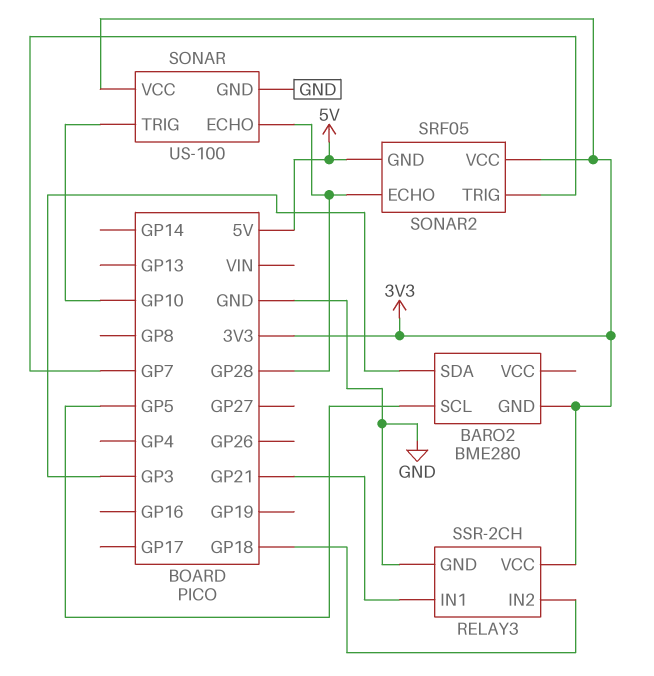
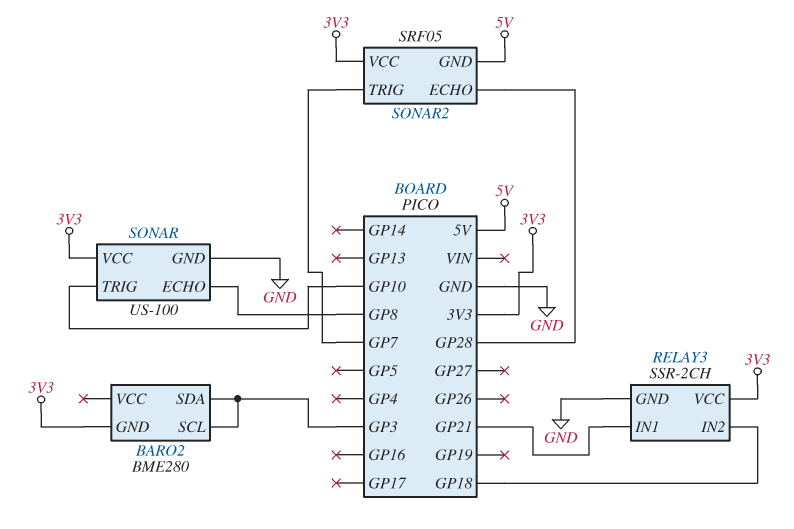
BARO2 pin SCL: GP5 -> GP3
SONAR pin ECHO: GP28 -> GP8

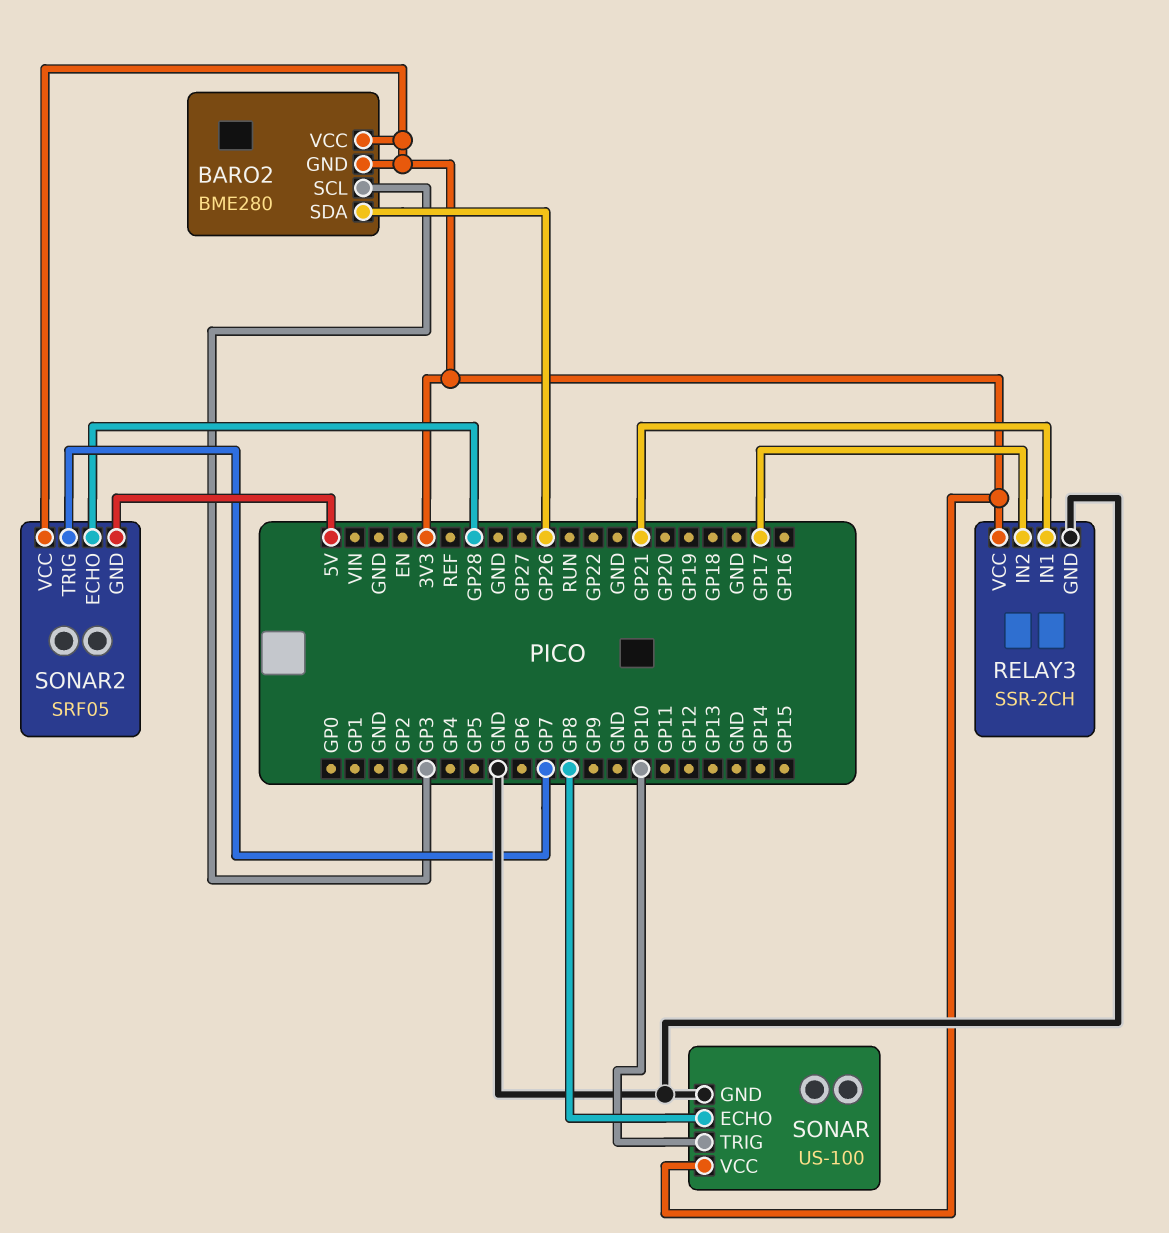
BARO2 pin SDA: GP3 -> GP26
BARO2 pin VCC: none -> 3V3
RELAY3 pin IN2: GP18 -> GP17

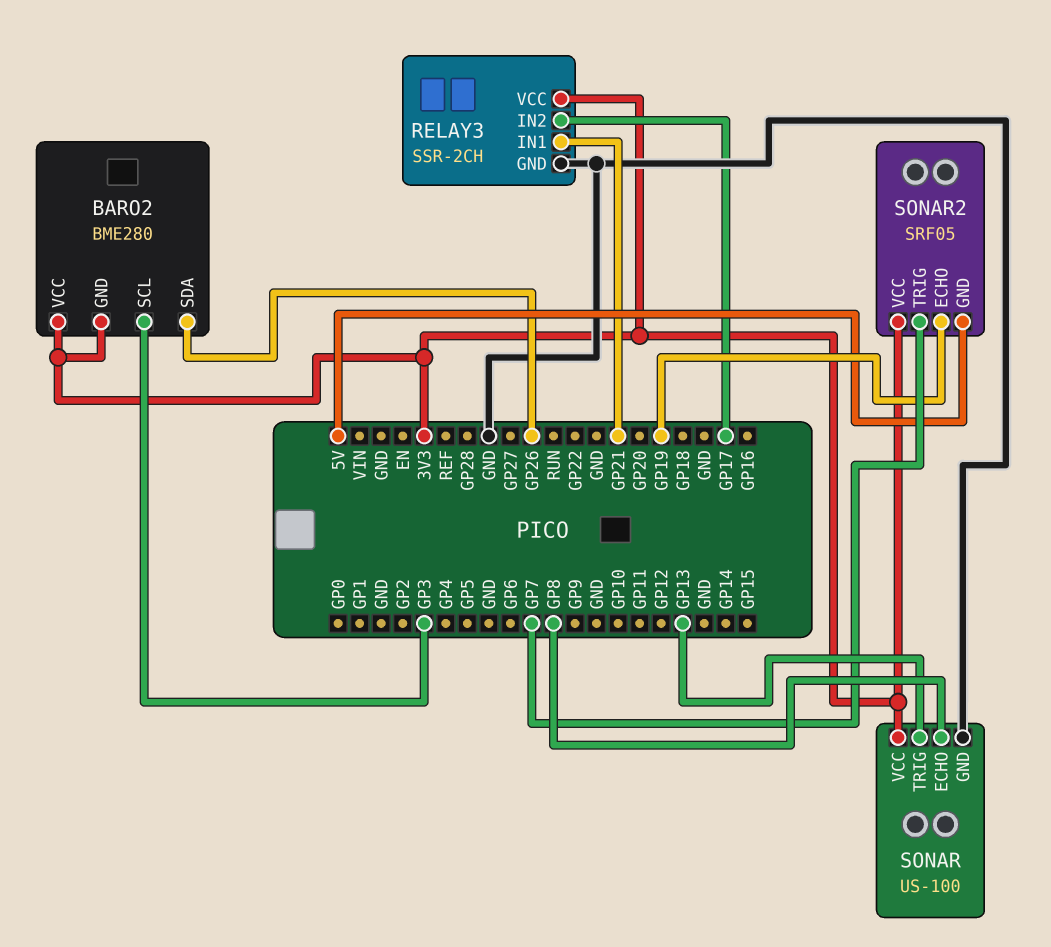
SONAR pin TRIG: GP10 -> GP13
SONAR2 pin ECHO: GP28 -> GP19

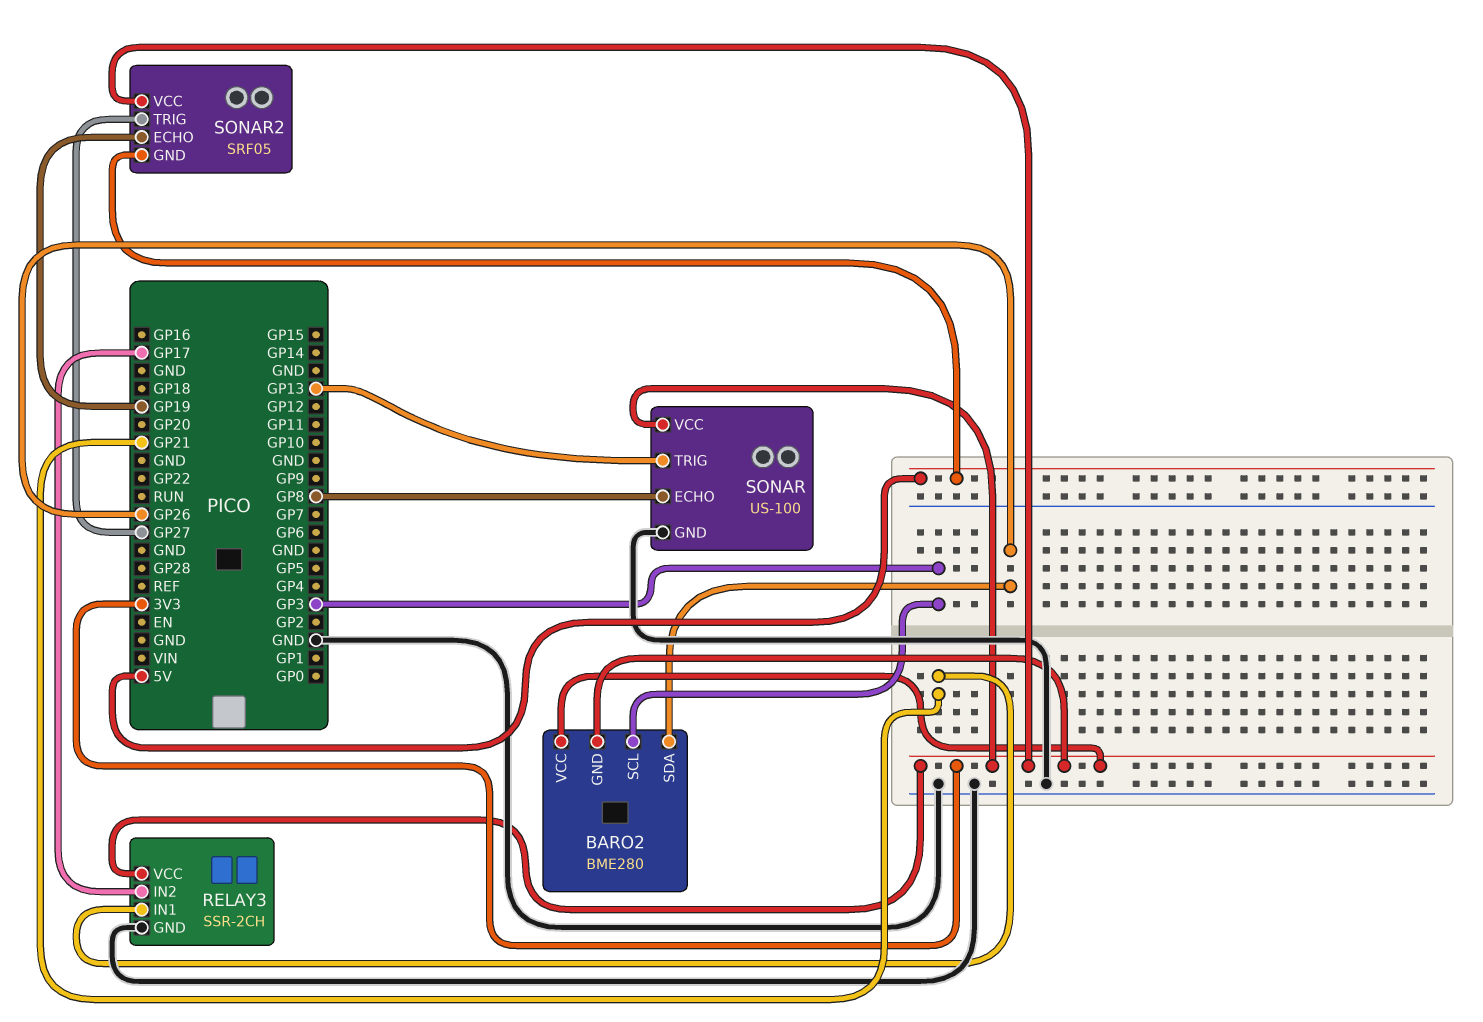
SONAR2 pin TRIG: GP7 -> GP27

